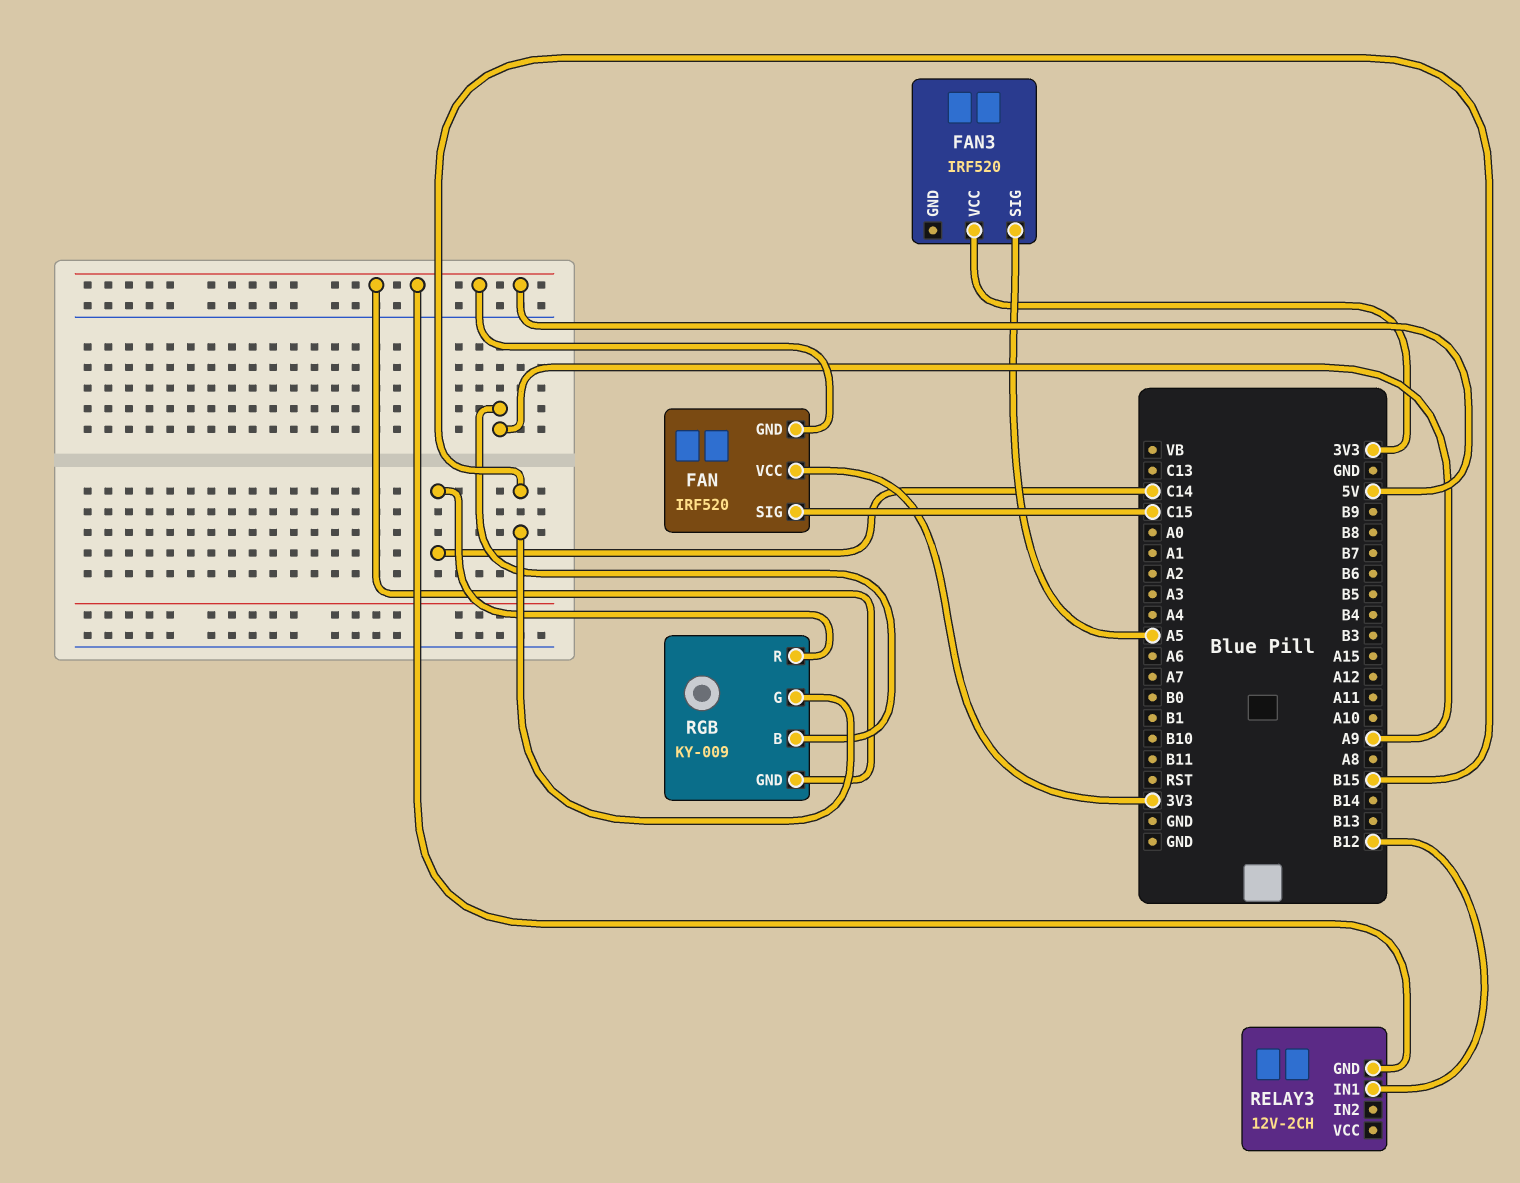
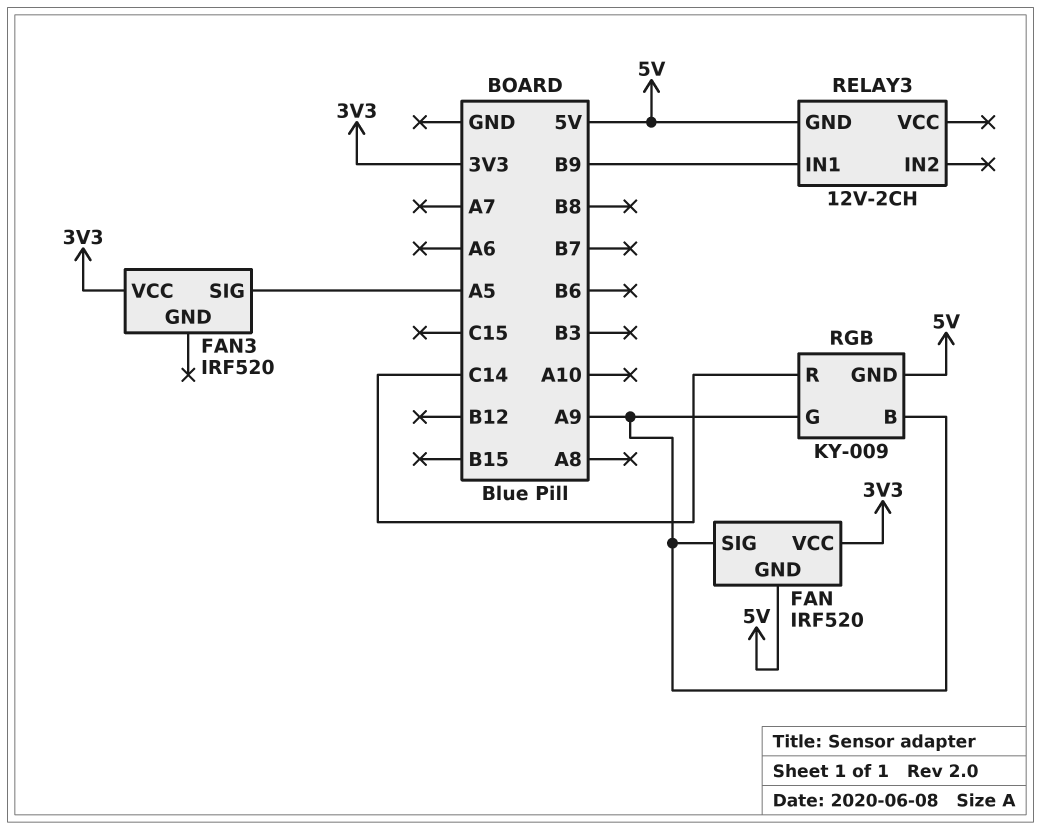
FAN pin SIG: C15 -> A9
RELAY3 pin IN1: B12 -> B9
RGB pin G: B15 -> A9

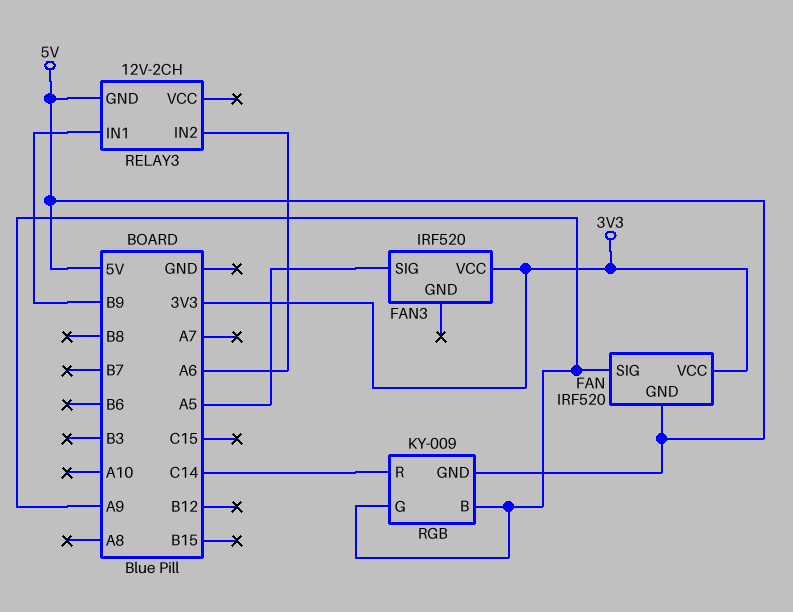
RELAY3 pin IN2: none -> A6

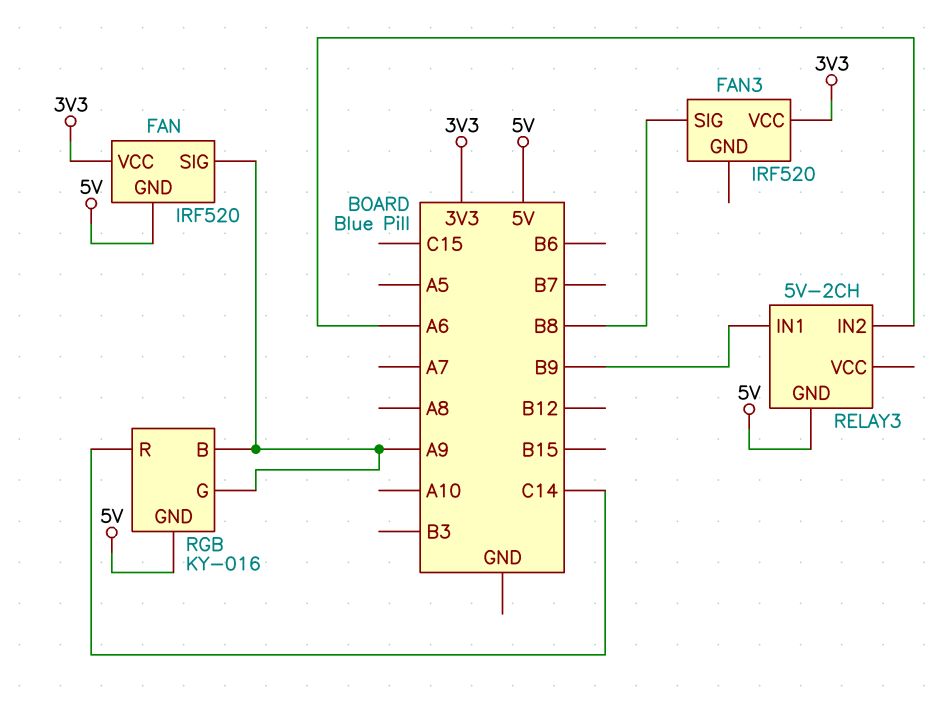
FAN3 pin SIG: A5 -> B8
RELAY3: 12V-2CH -> 5V-2CH
RGB: KY-009 -> KY-016

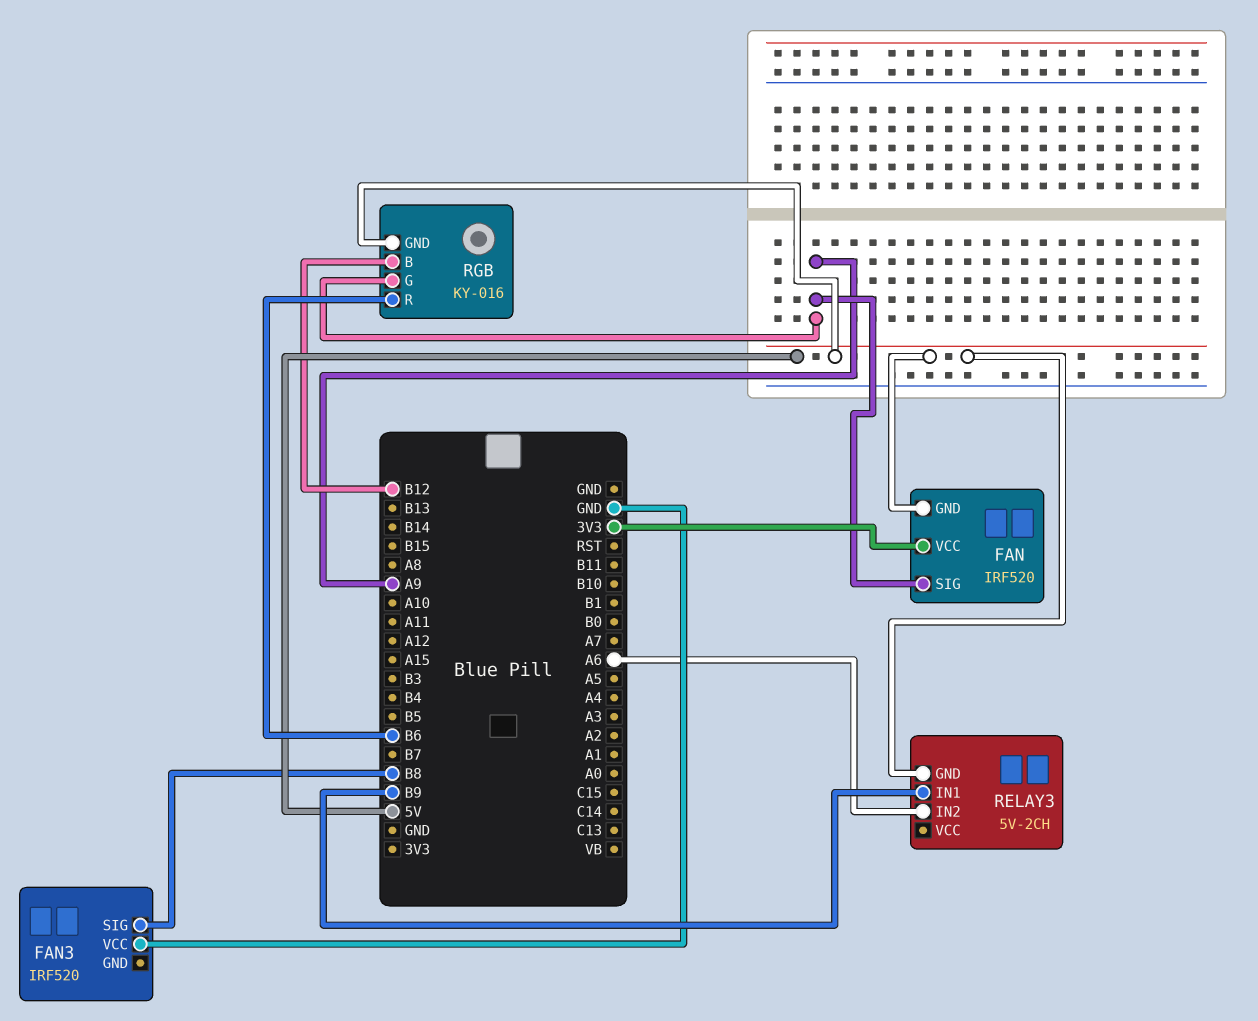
FAN3 pin VCC: 3V3 -> GND
RGB pin B: A9 -> B12
RGB pin R: C14 -> B6

